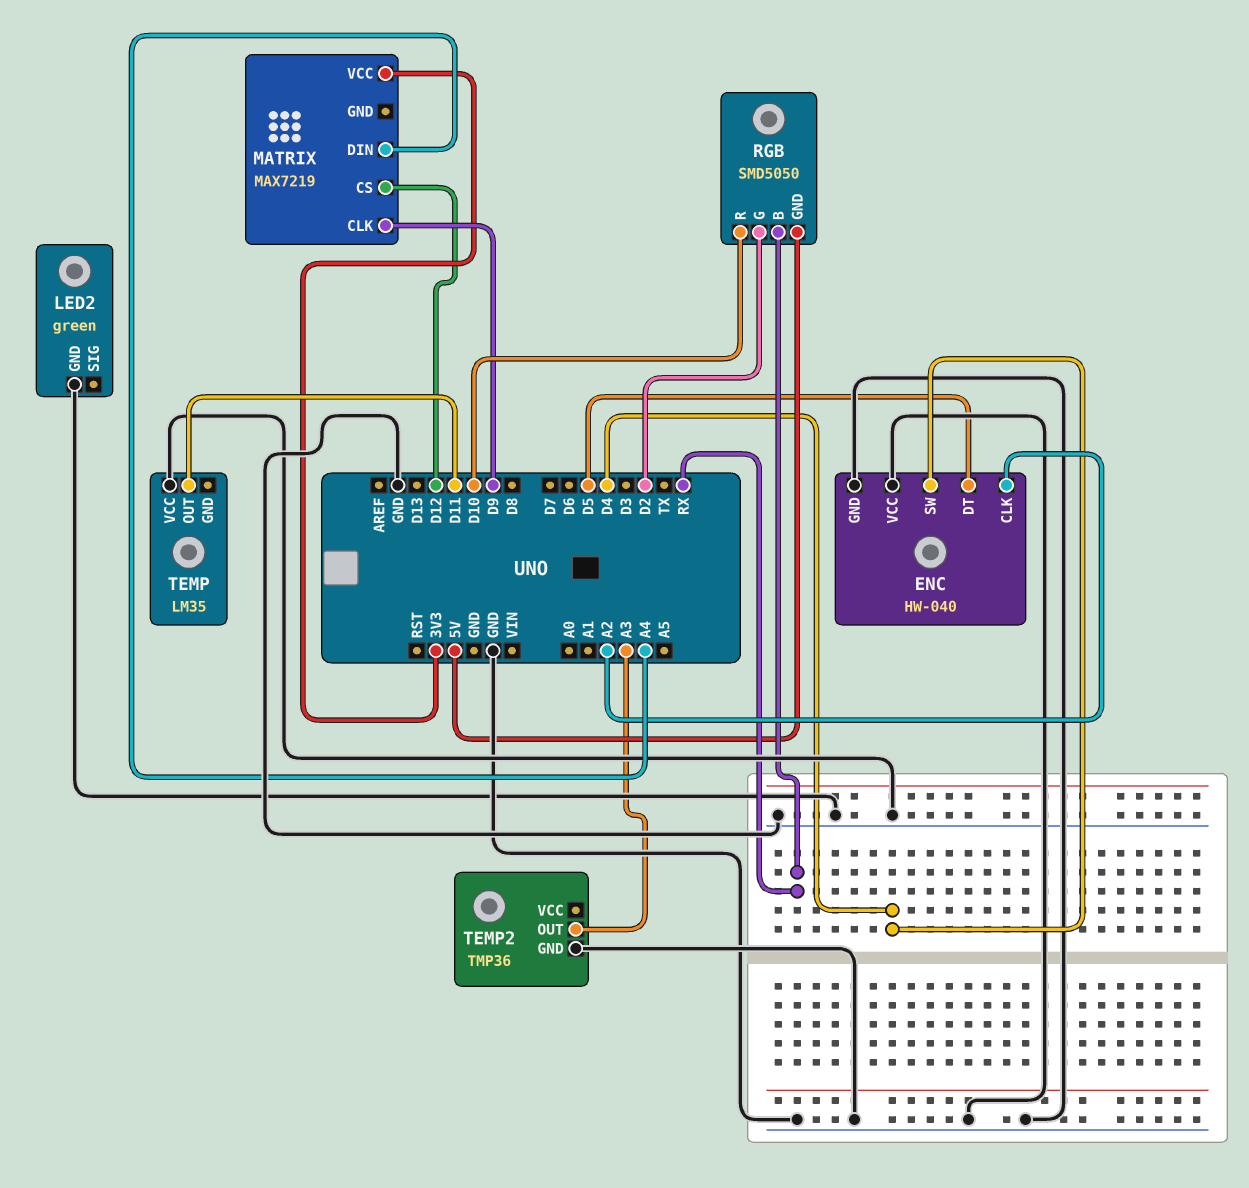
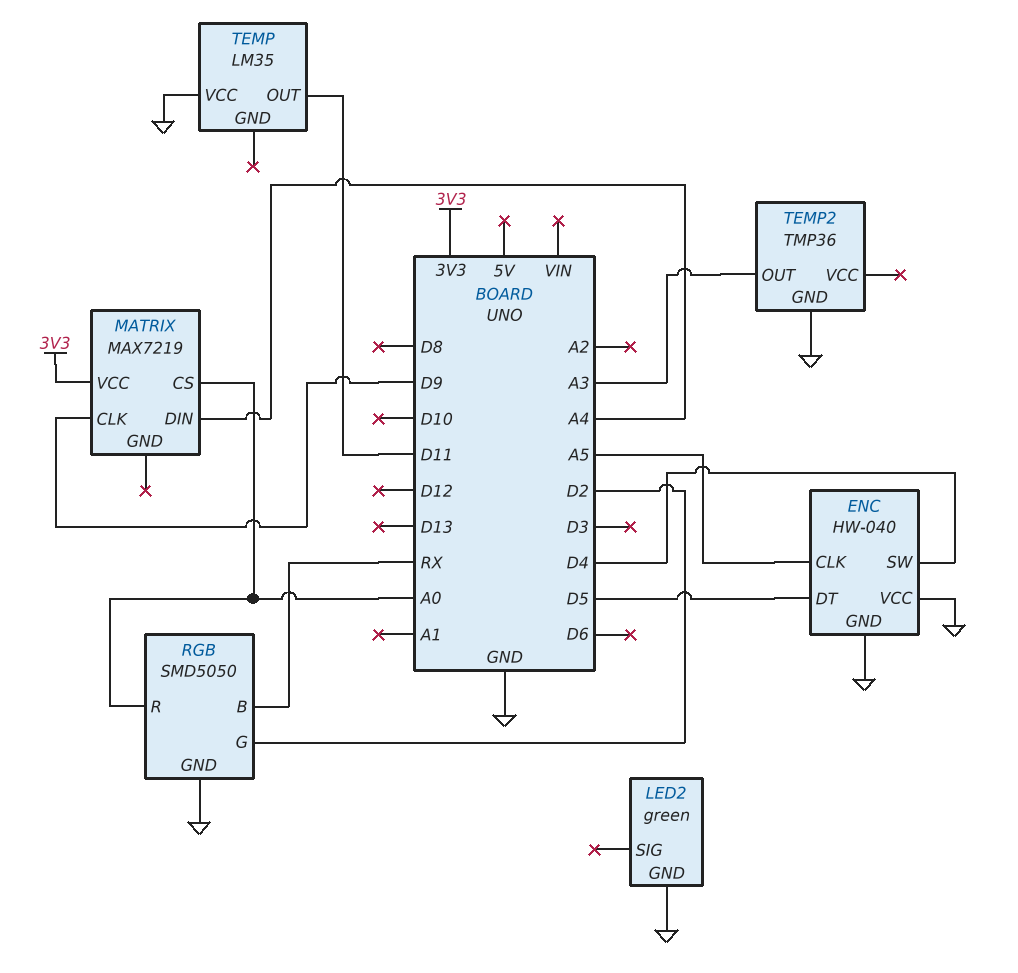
ENC pin CLK: A2 -> A5
MATRIX pin CS: D12 -> A0
RGB pin GND: 5V -> GND
RGB pin R: D10 -> A0

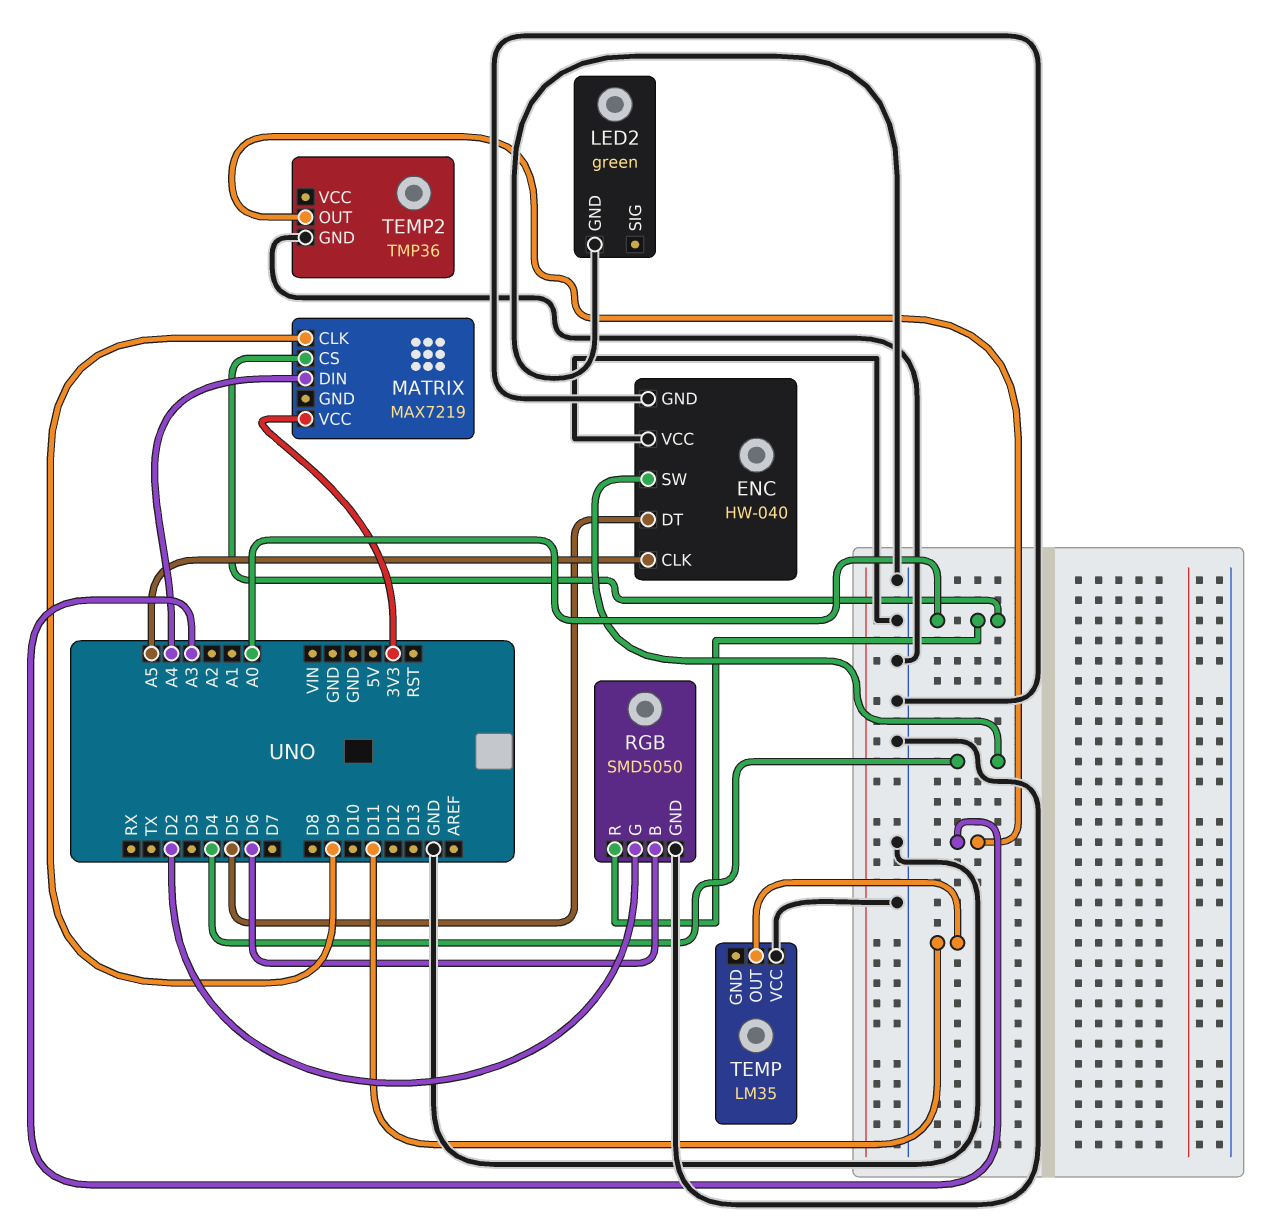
RGB pin B: RX -> D6

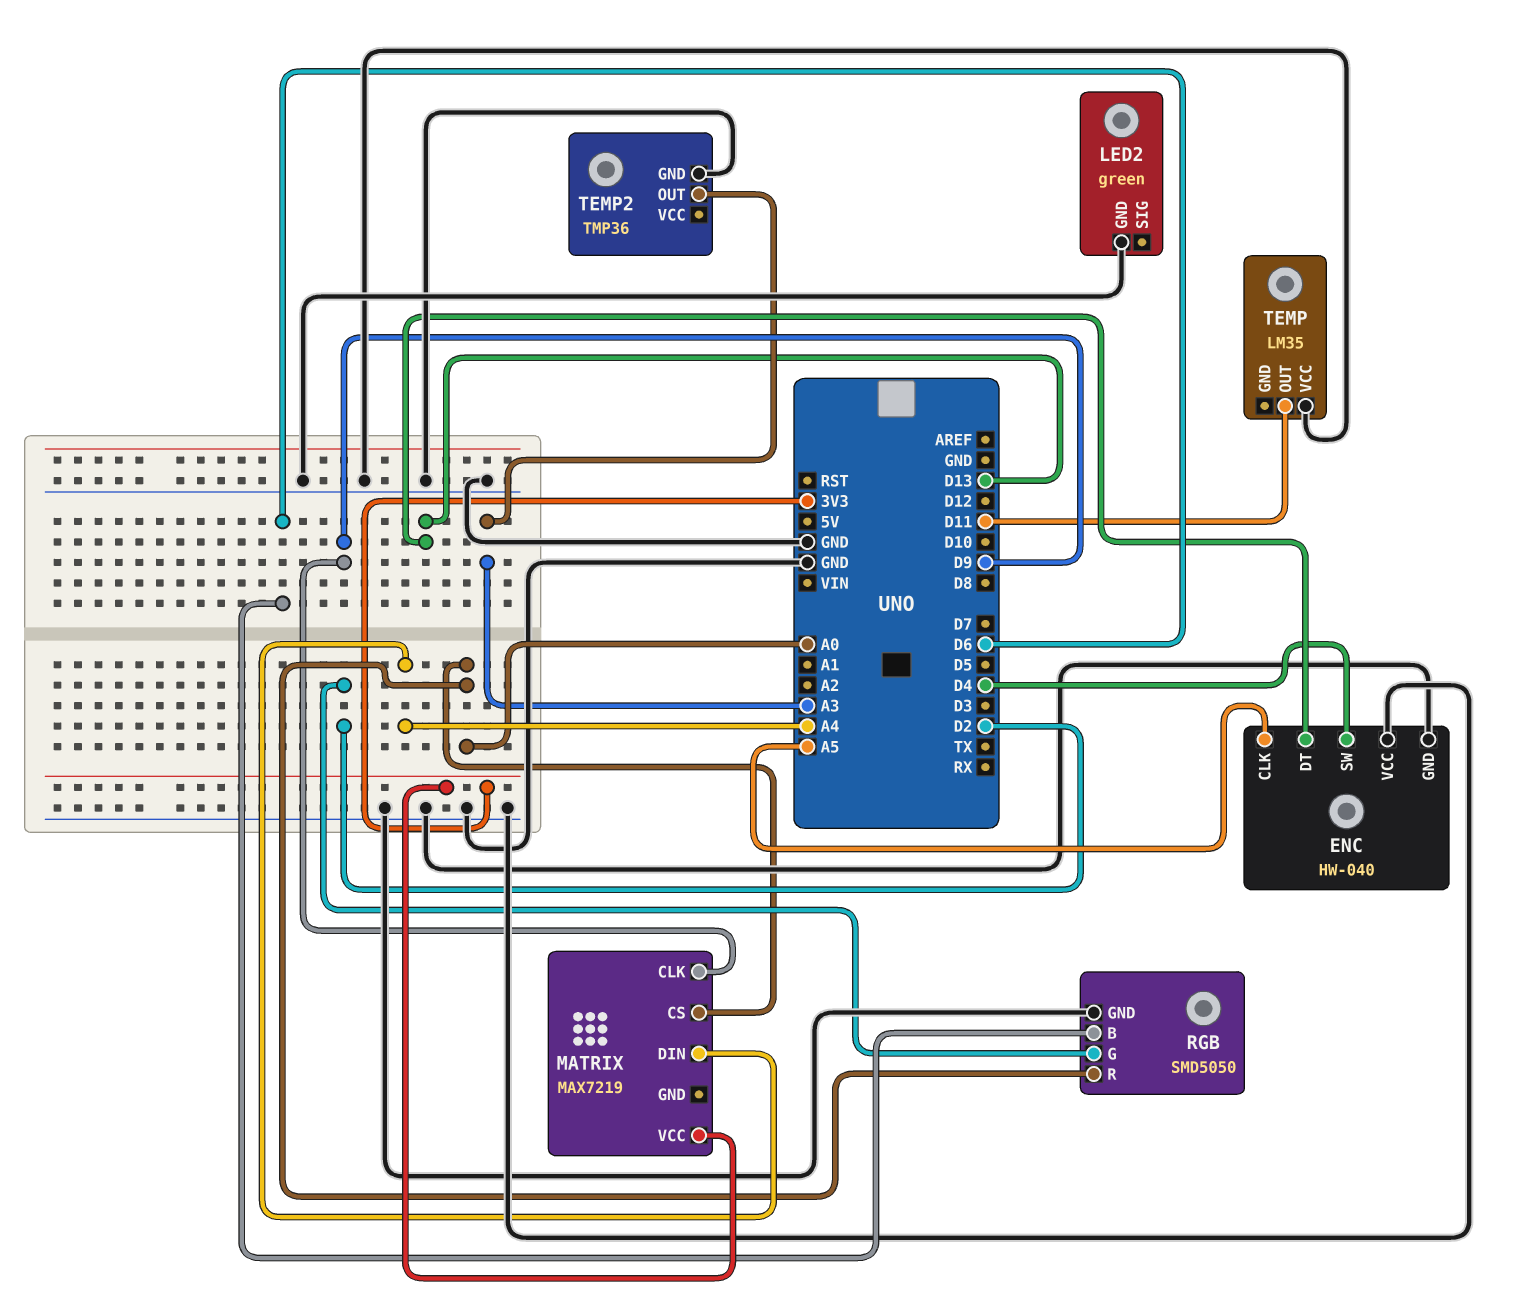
ENC pin DT: D5 -> D13

